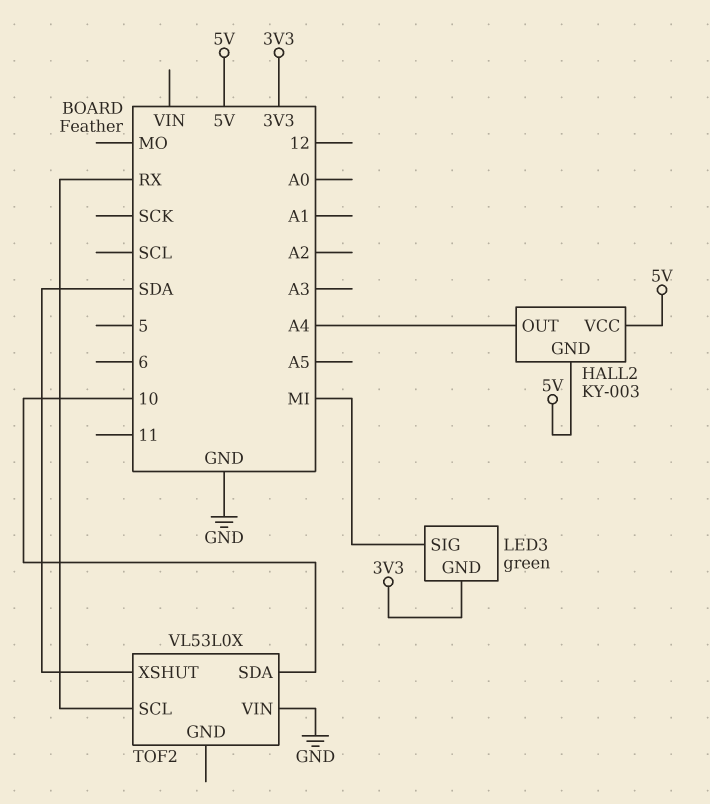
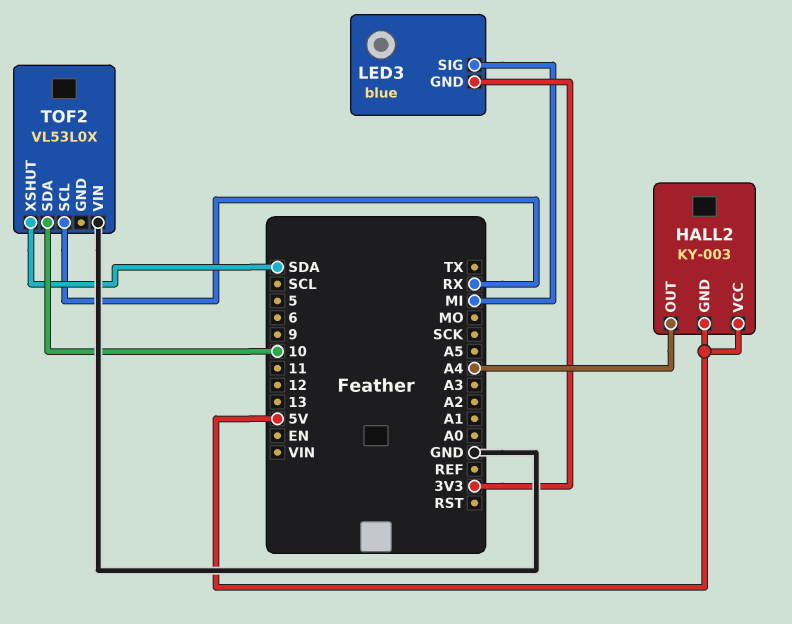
LED3: green -> blue

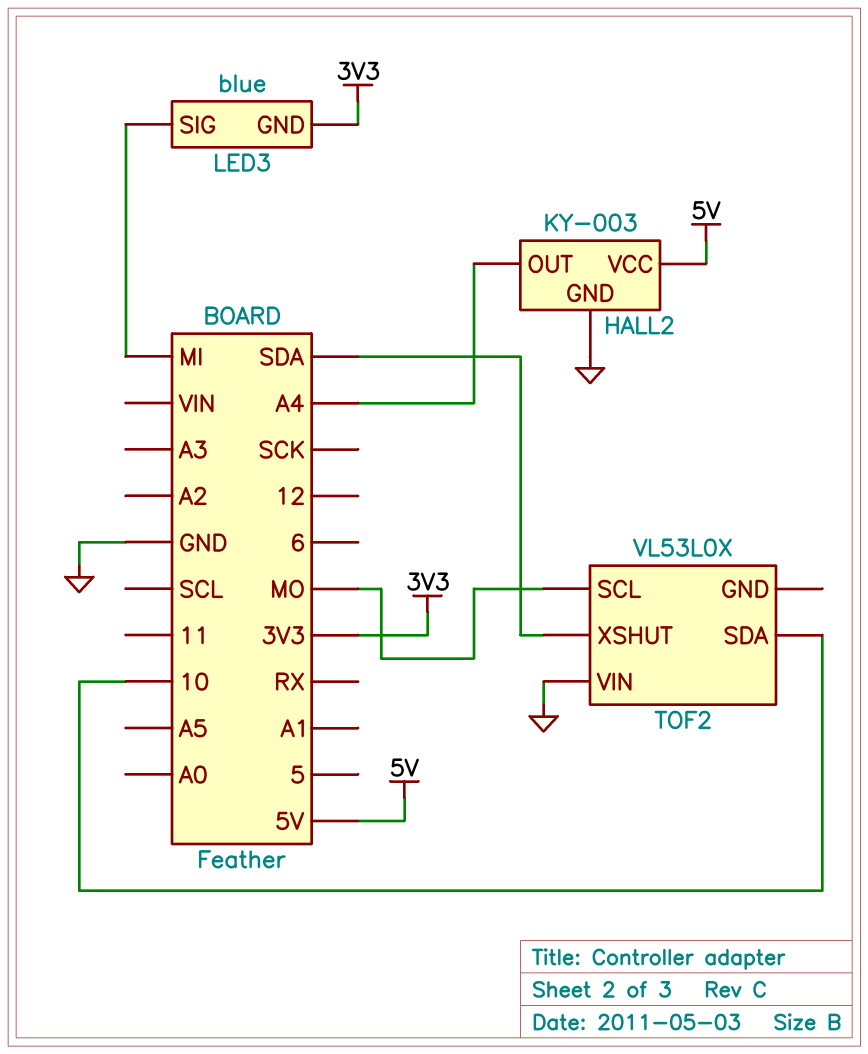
HALL2 pin GND: 5V -> GND
TOF2 pin SCL: RX -> MO

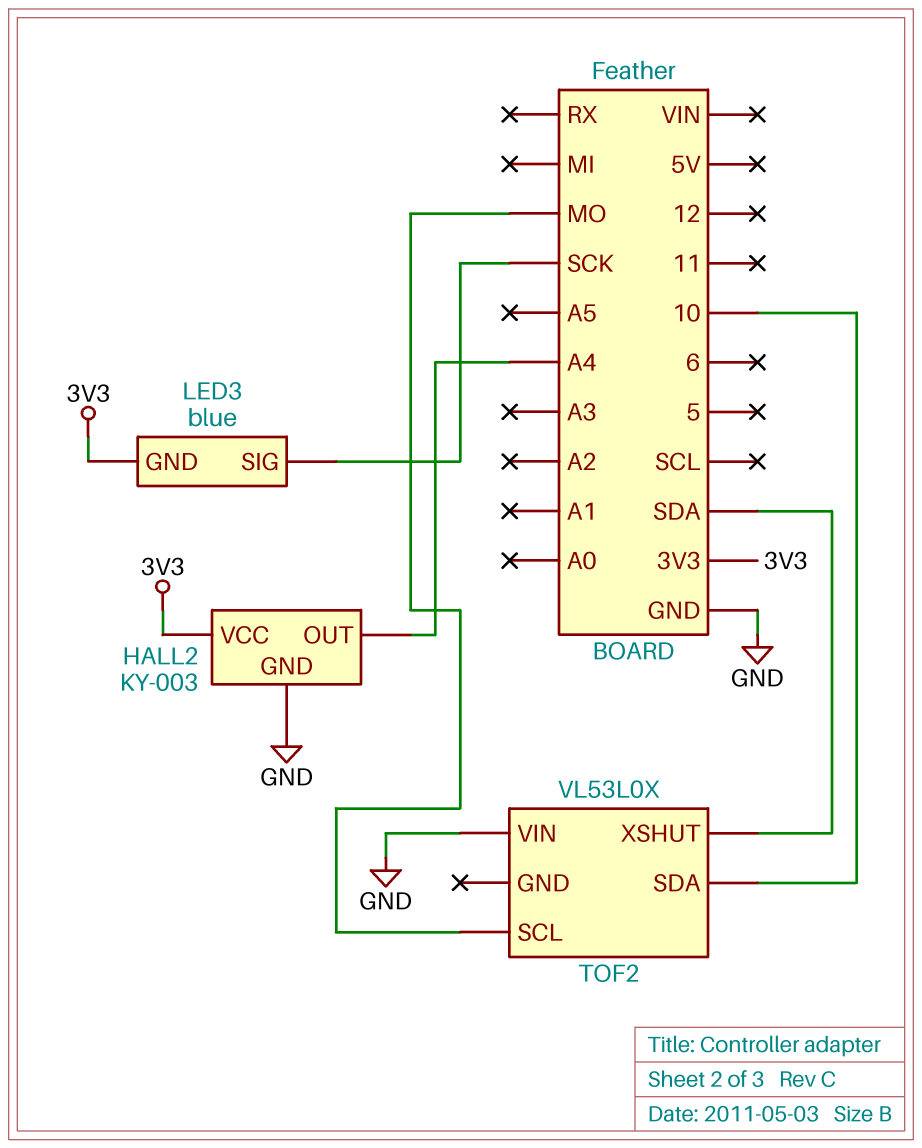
HALL2 pin VCC: 5V -> 3V3
LED3 pin SIG: MI -> SCK

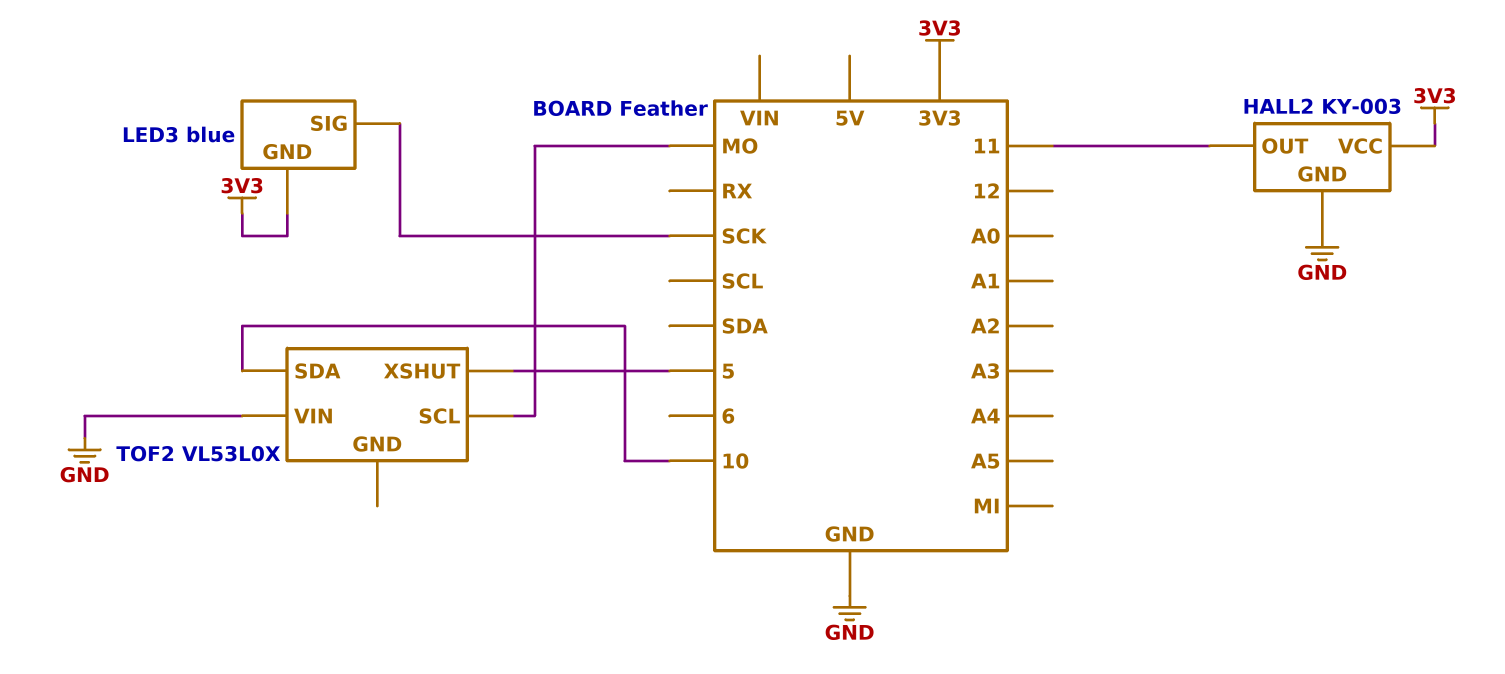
HALL2 pin OUT: A4 -> 11
TOF2 pin XSHUT: SDA -> 5

